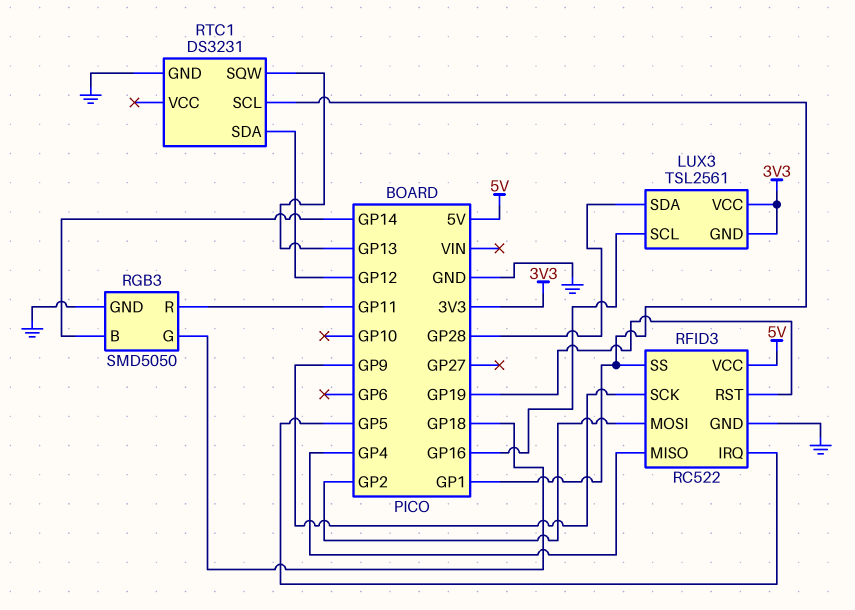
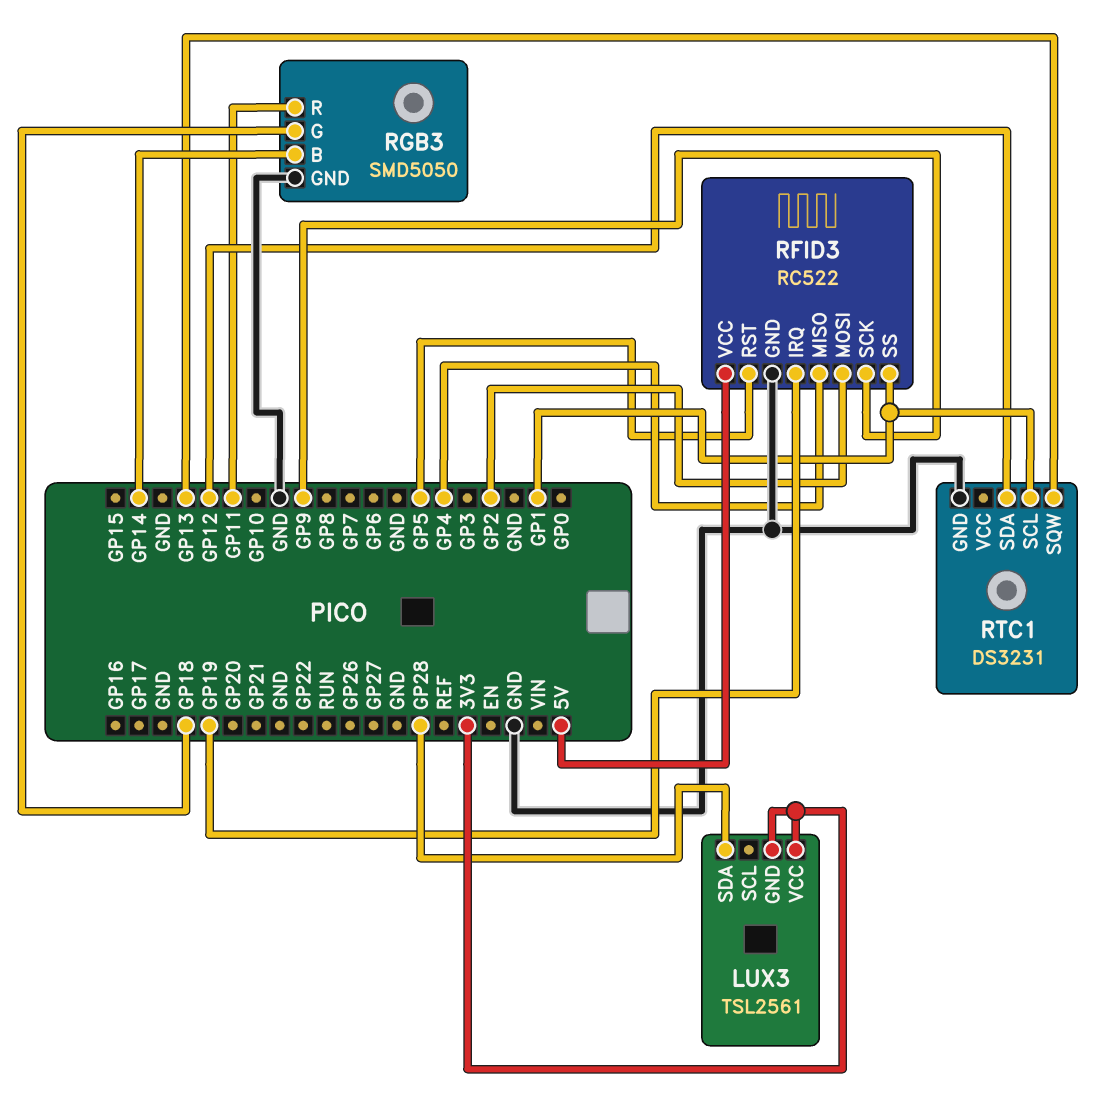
LUX3 pin SCL: GP16 -> none
RFID3 pin IRQ: GP5 -> GP19
RFID3 pin RST: GP19 -> GP5

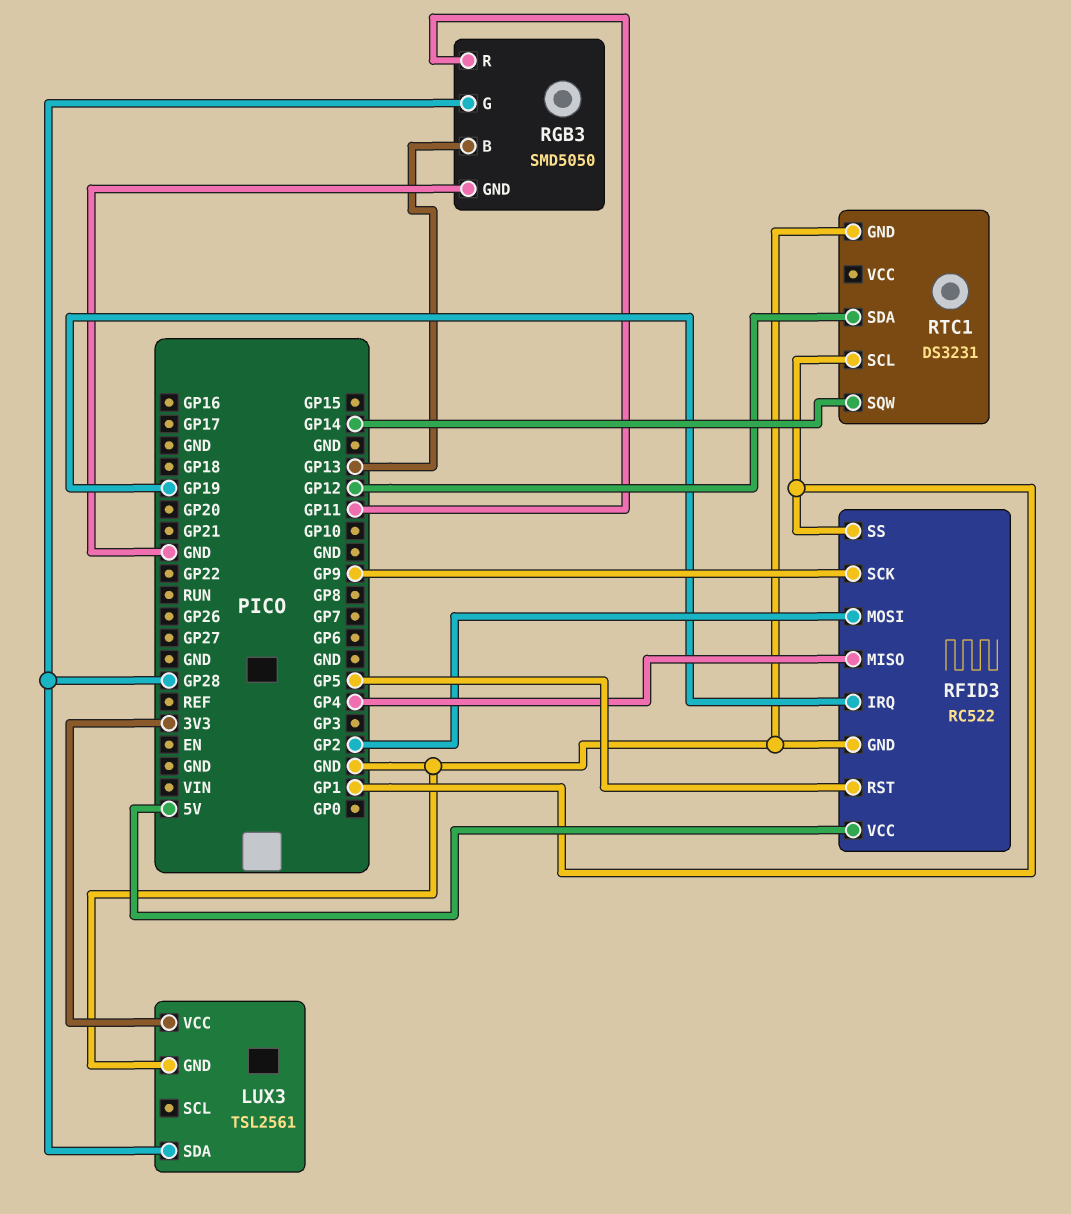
LUX3 pin GND: 3V3 -> GND
RGB3 pin B: GP14 -> GP13
RGB3 pin G: GP18 -> GP28
RTC1 pin SQW: GP13 -> GP14

